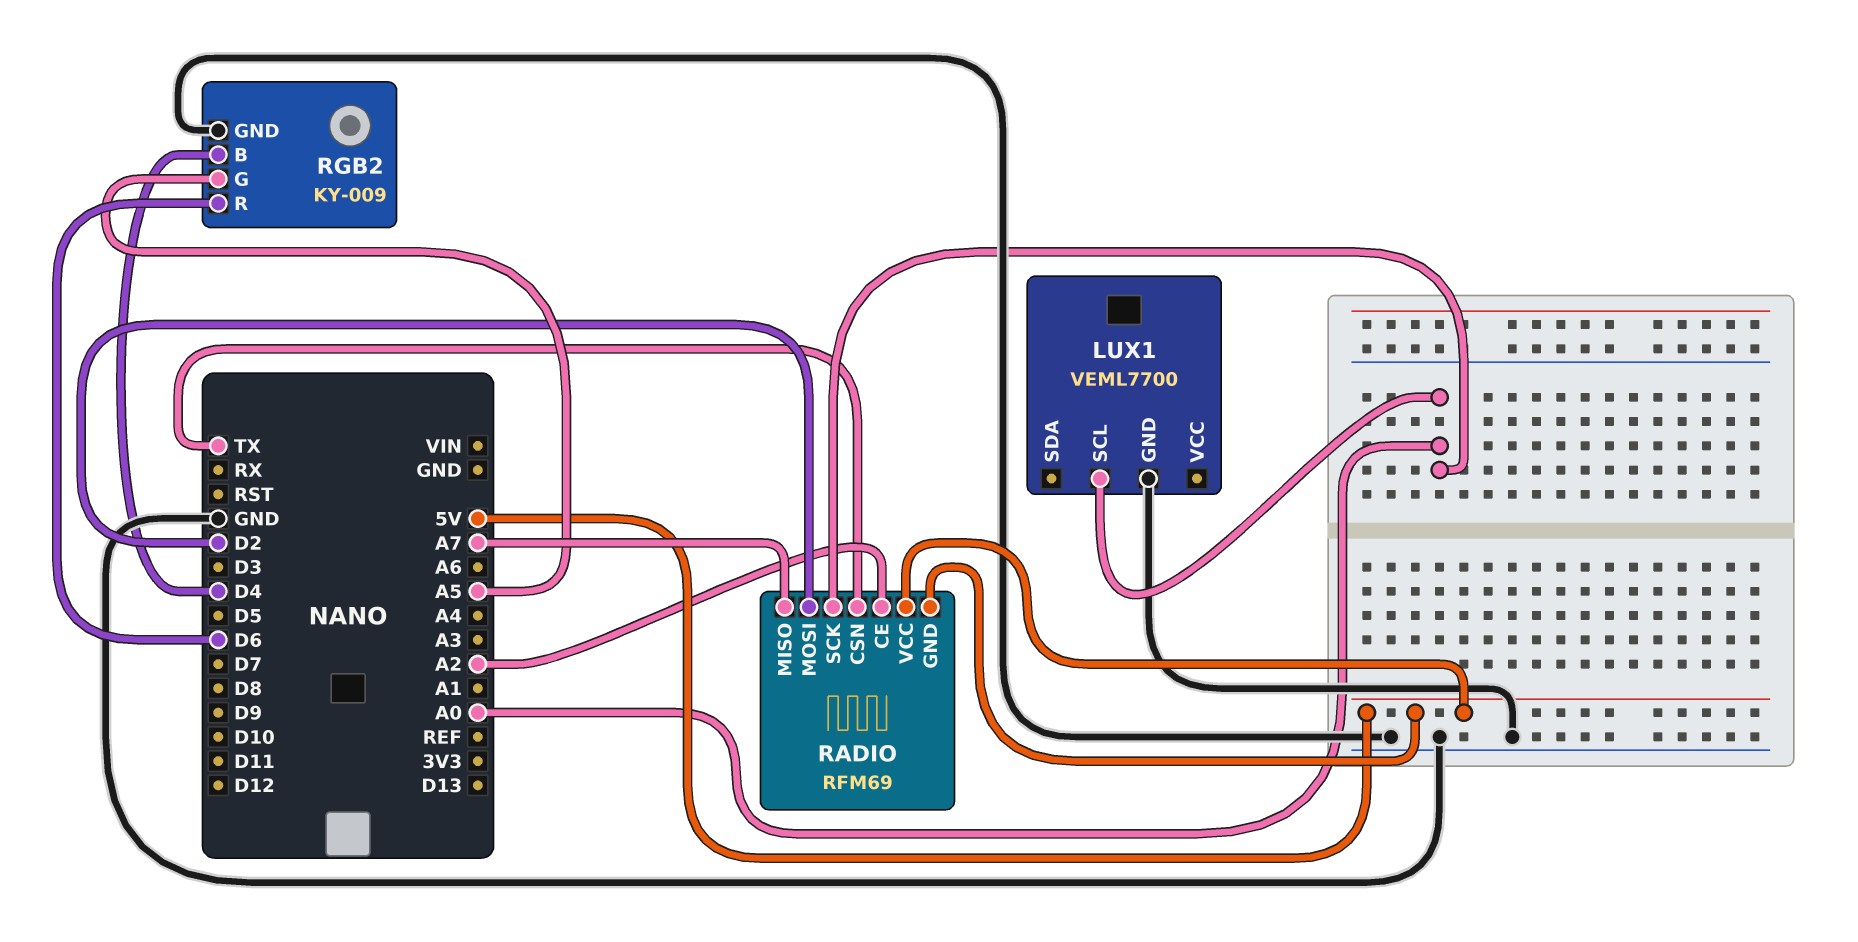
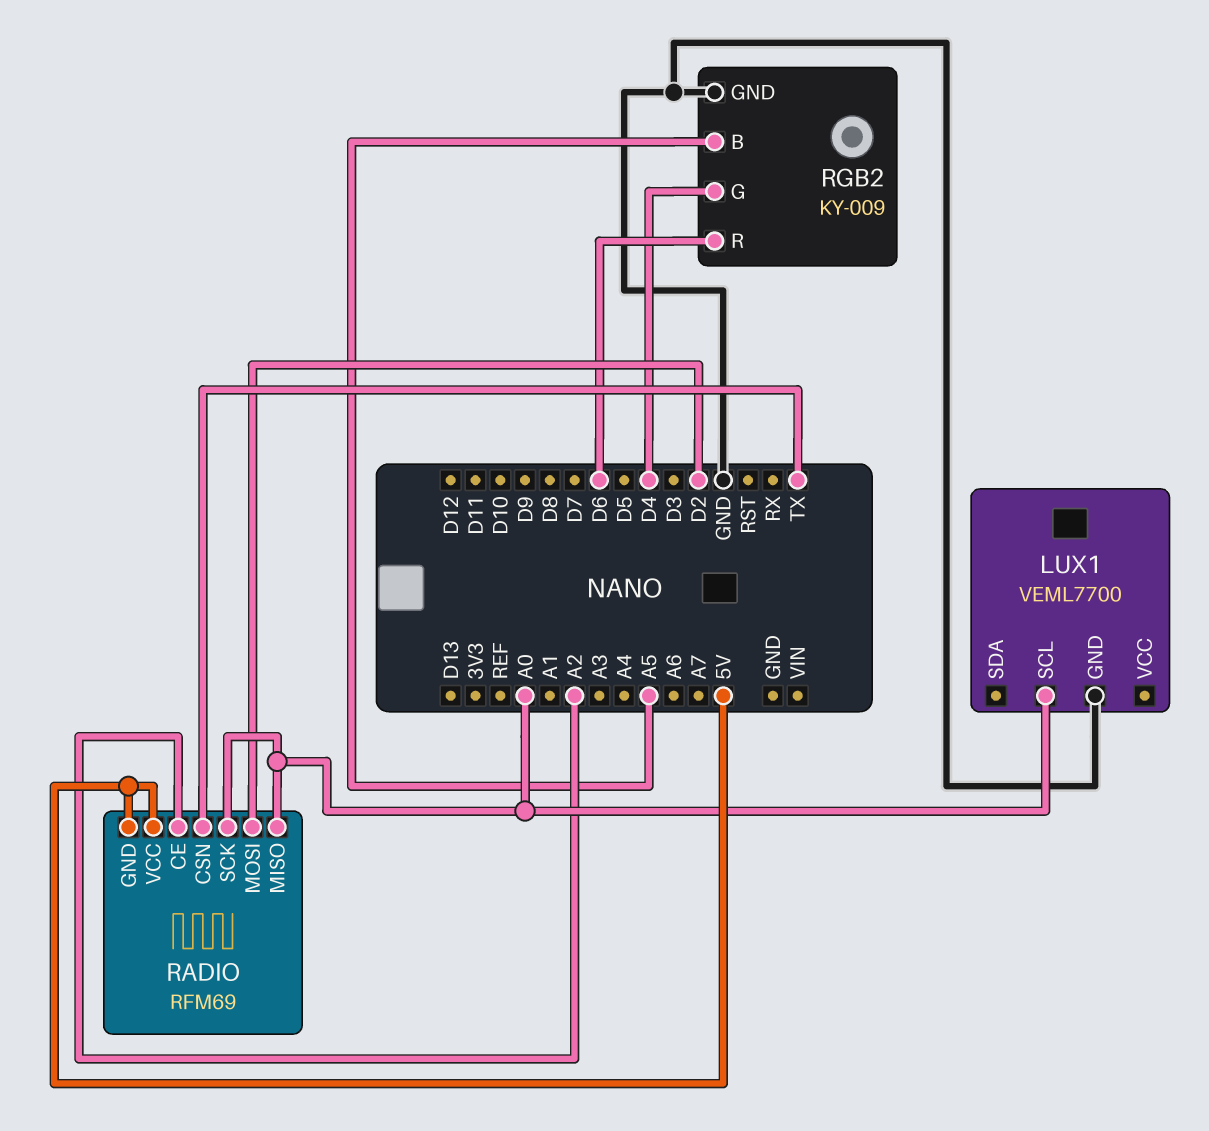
RADIO pin MISO: A7 -> A0
RGB2 pin B: D4 -> A5
RGB2 pin G: A5 -> D4

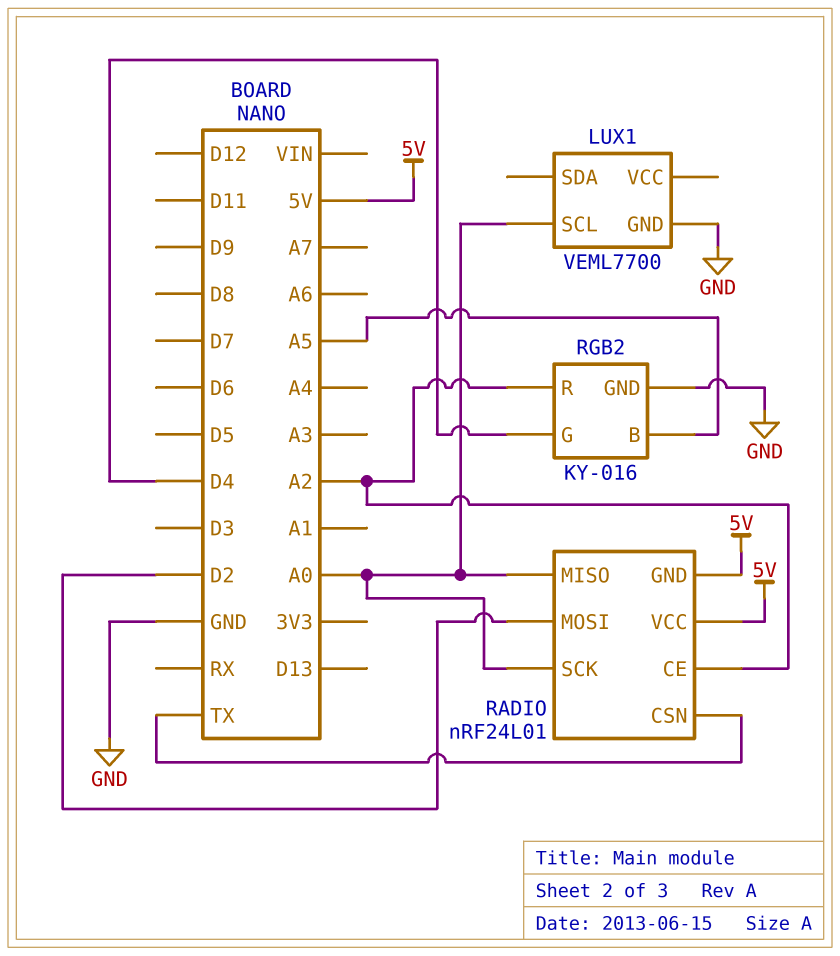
RADIO: RFM69 -> nRF24L01
RGB2: KY-009 -> KY-016
RGB2 pin R: D6 -> A2

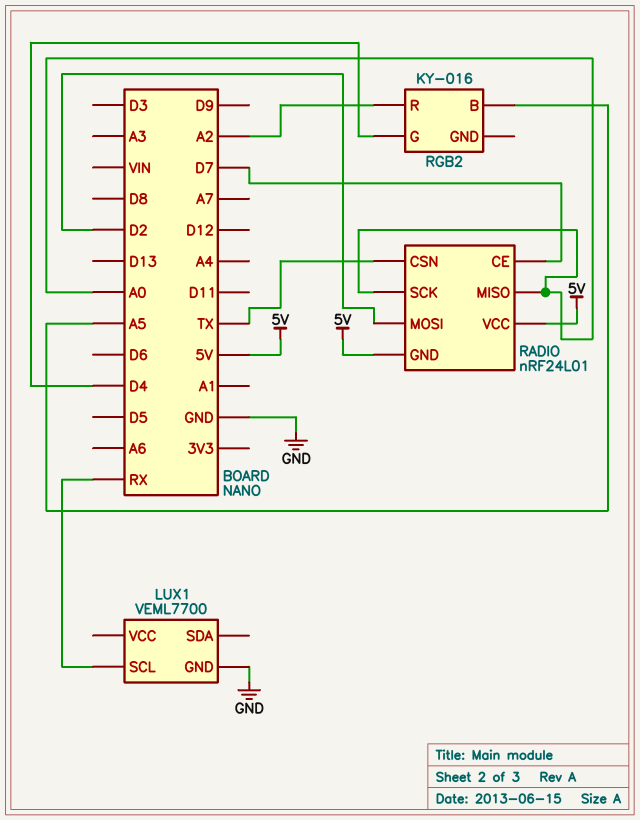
LUX1 pin SCL: A0 -> RX
RADIO pin CE: A2 -> D7
RGB2 pin GND: GND -> none

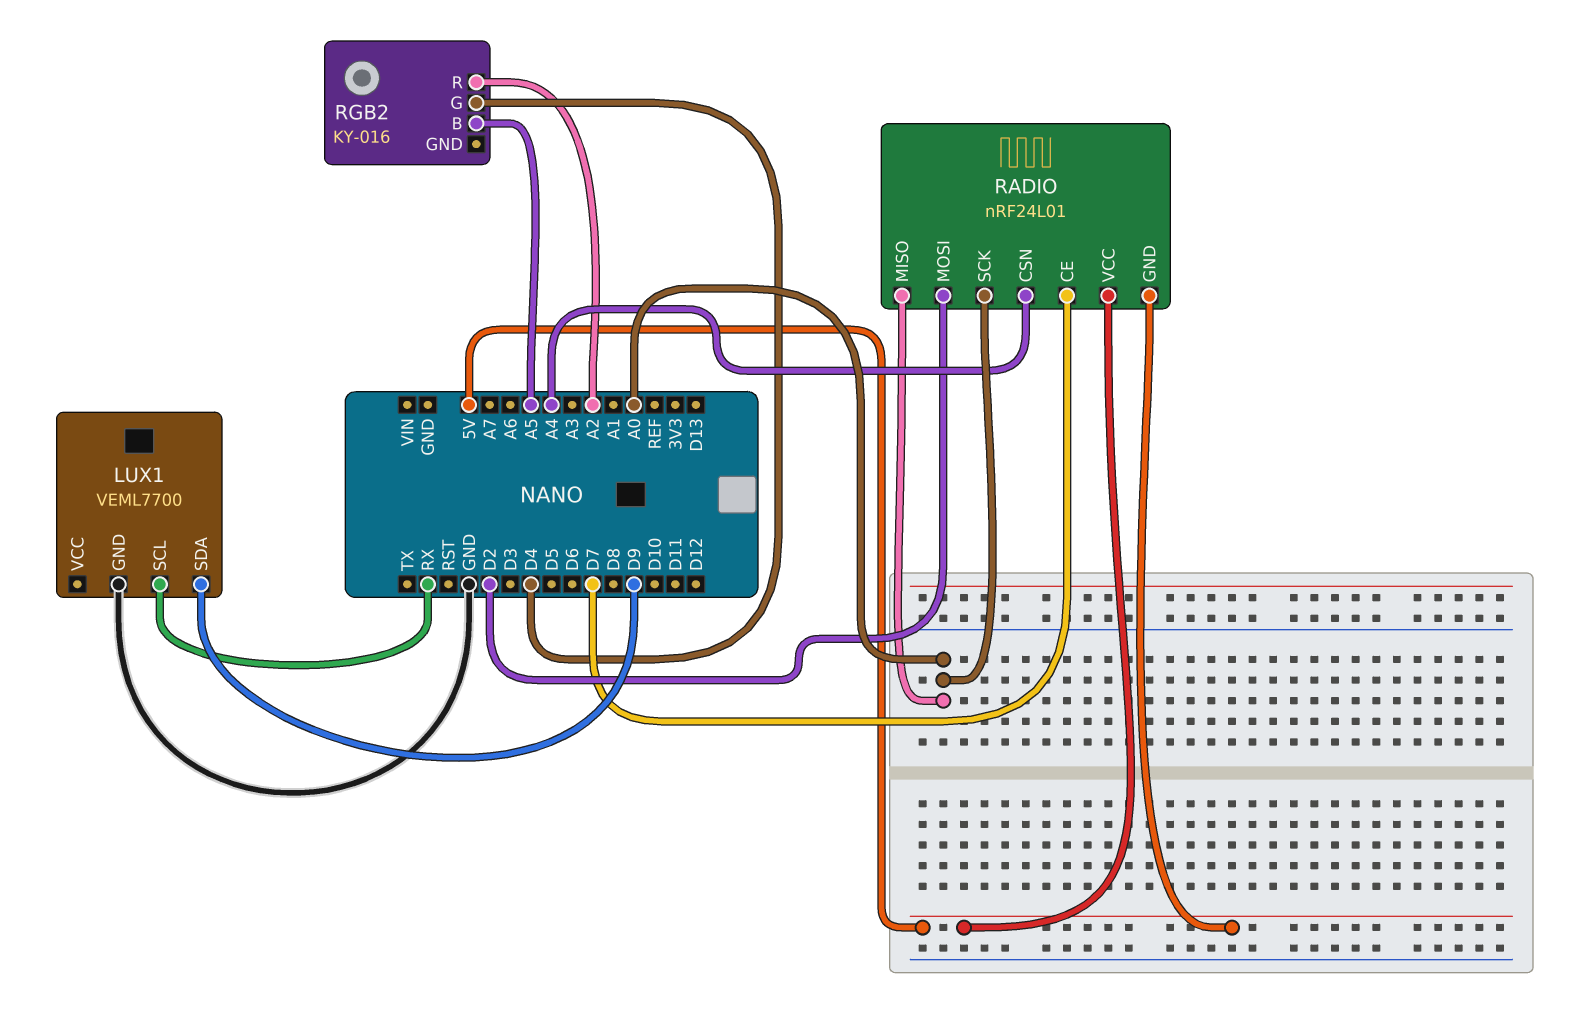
LUX1 pin SDA: none -> D9
RADIO pin CSN: TX -> A4

